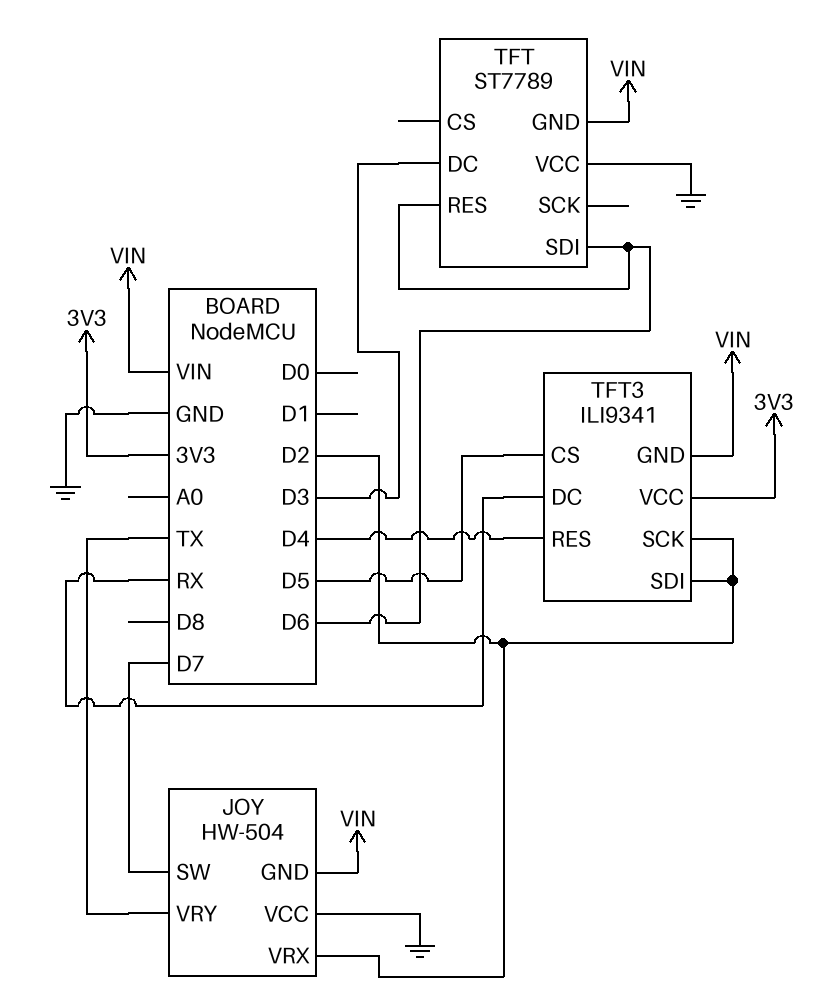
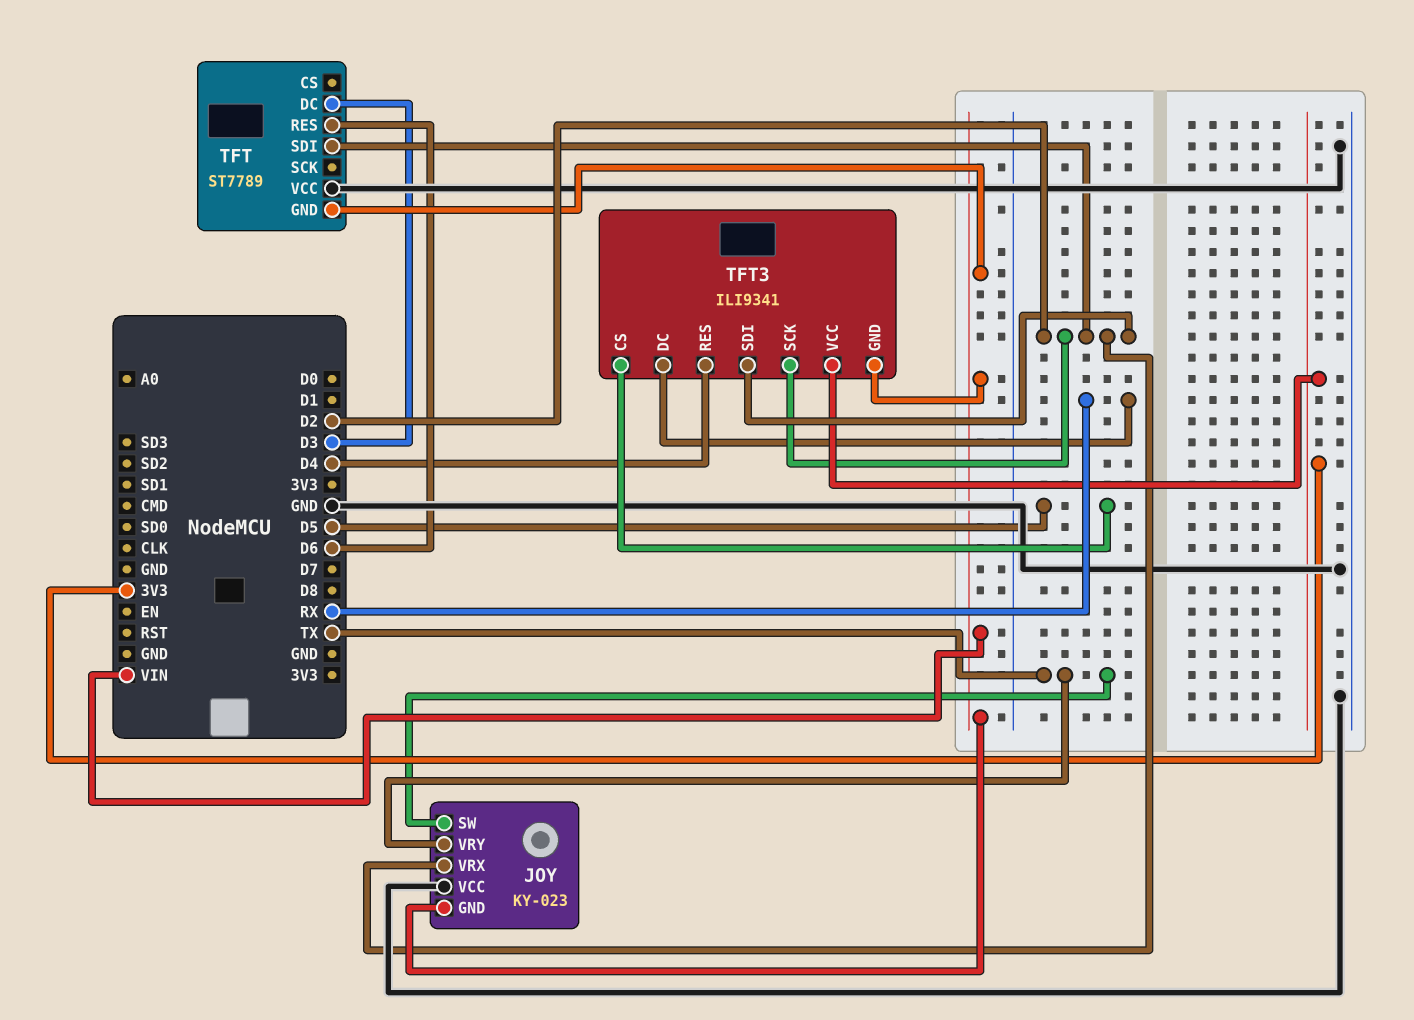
JOY: HW-504 -> KY-023
JOY pin SW: D7 -> TX
TFT pin SDI: D6 -> D2

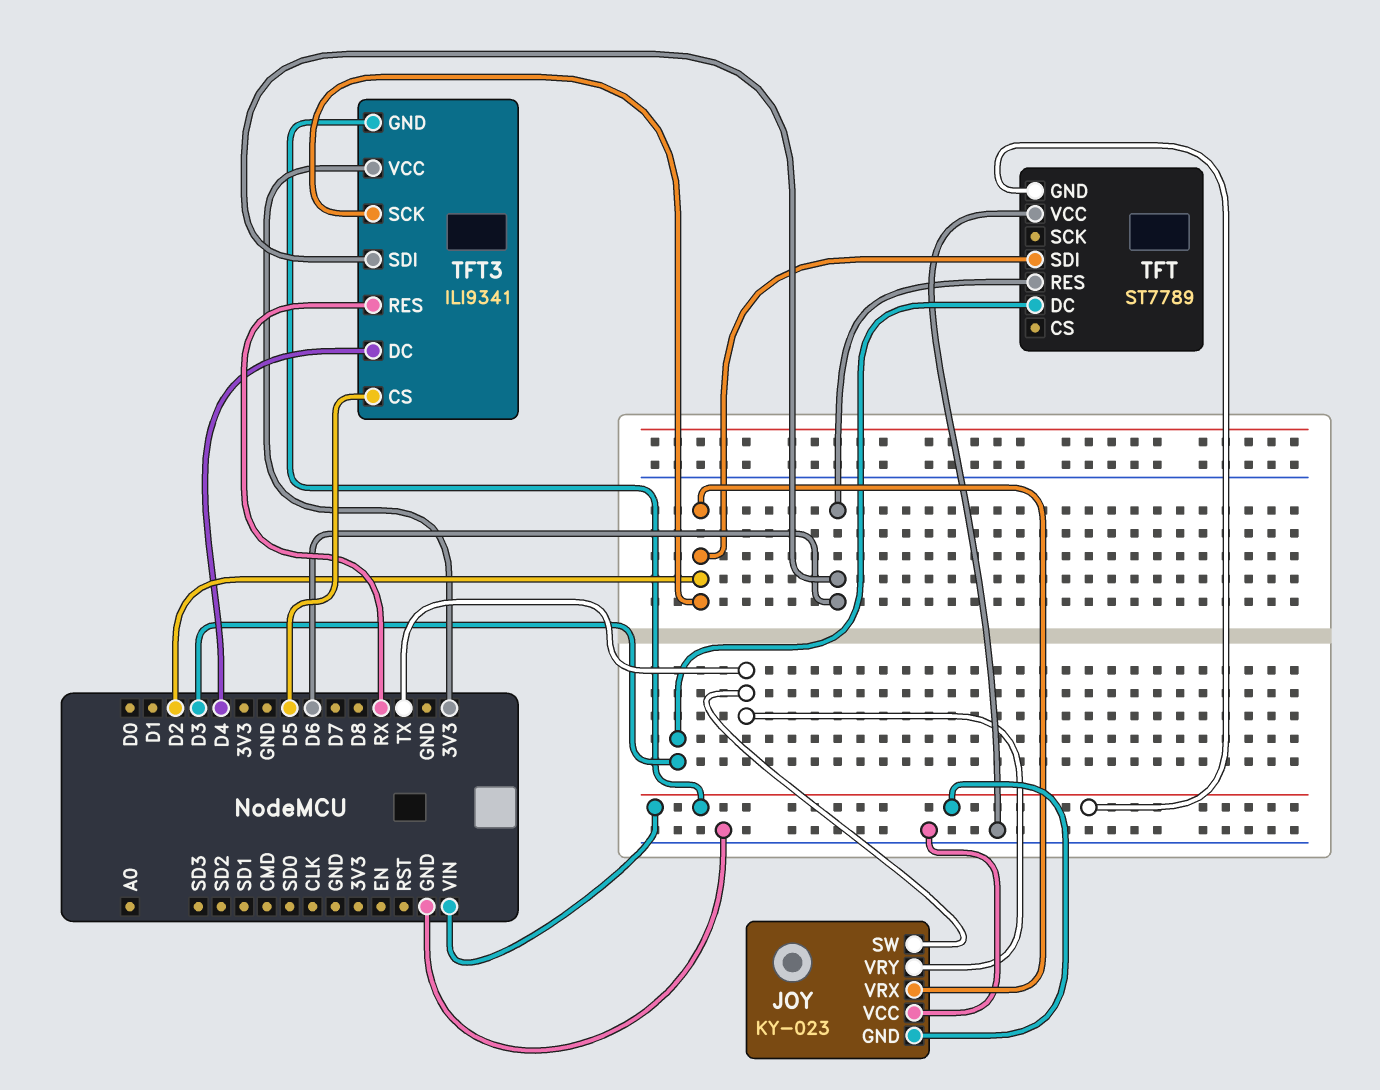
TFT3 pin DC: RX -> D4
TFT3 pin RES: D4 -> RX
TFT3 pin SDI: D2 -> D6

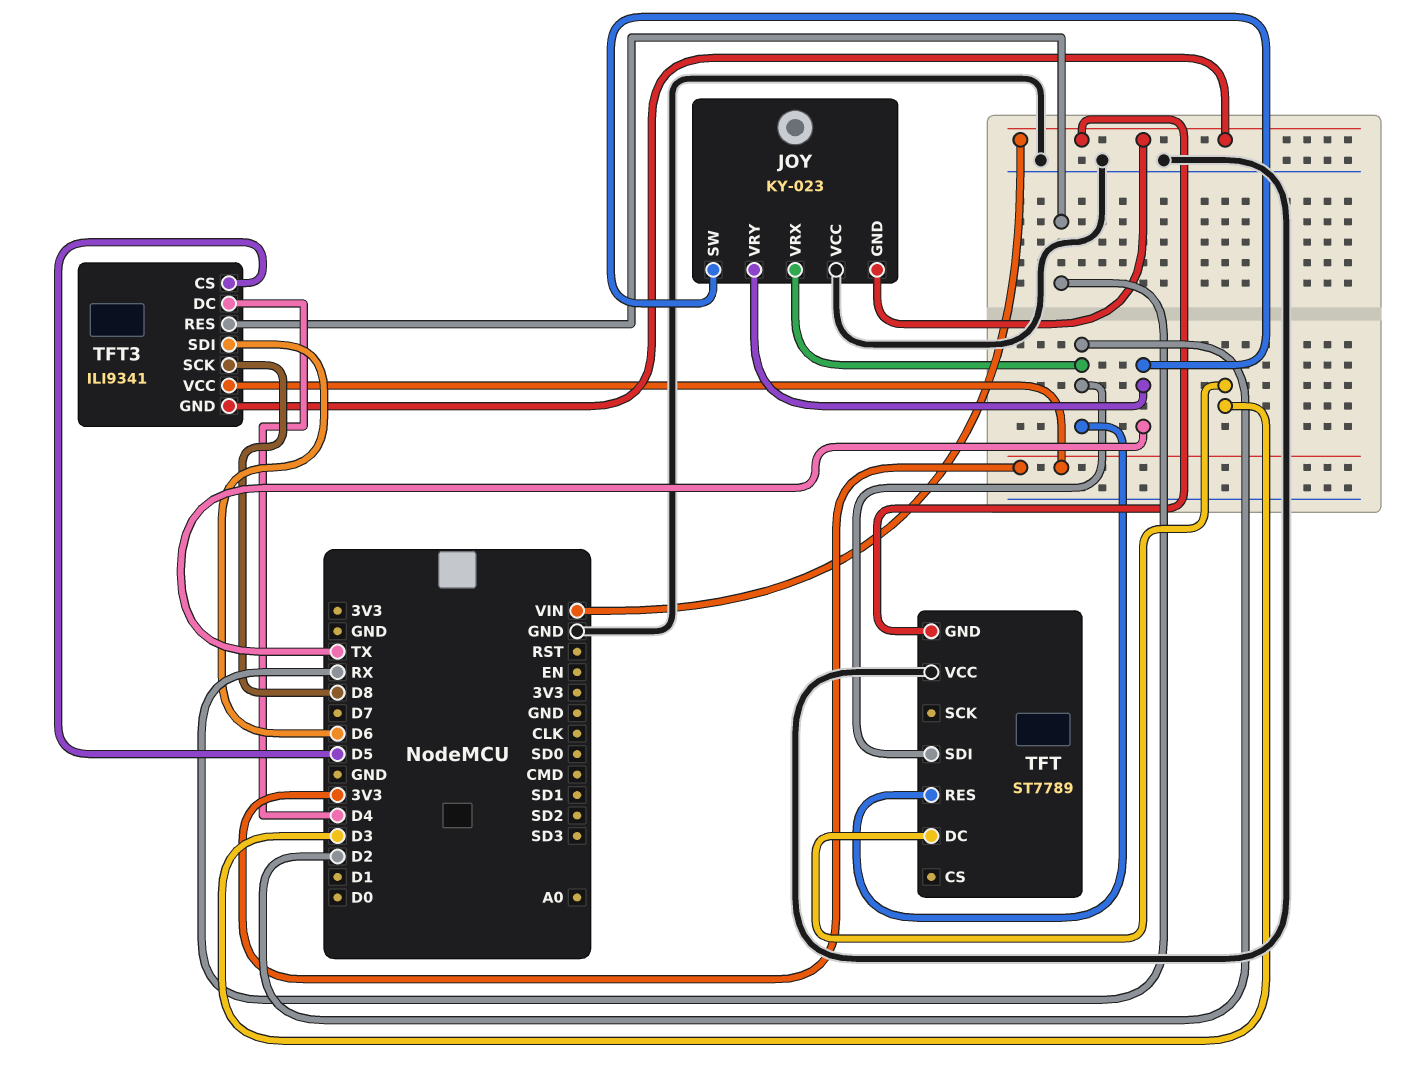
TFT pin RES: D6 -> D2
TFT3 pin SCK: D2 -> D8

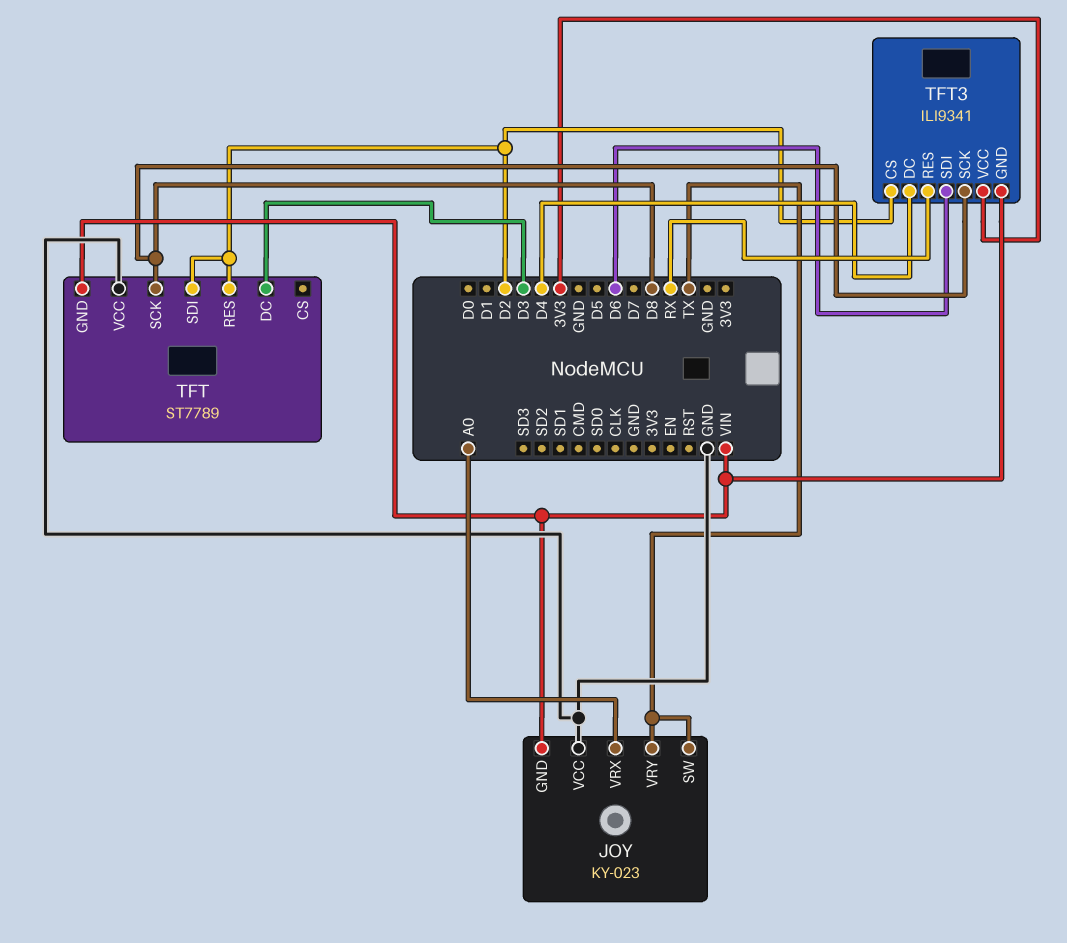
JOY pin VRX: D2 -> A0
TFT pin SCK: none -> D8
TFT3 pin CS: D5 -> D2

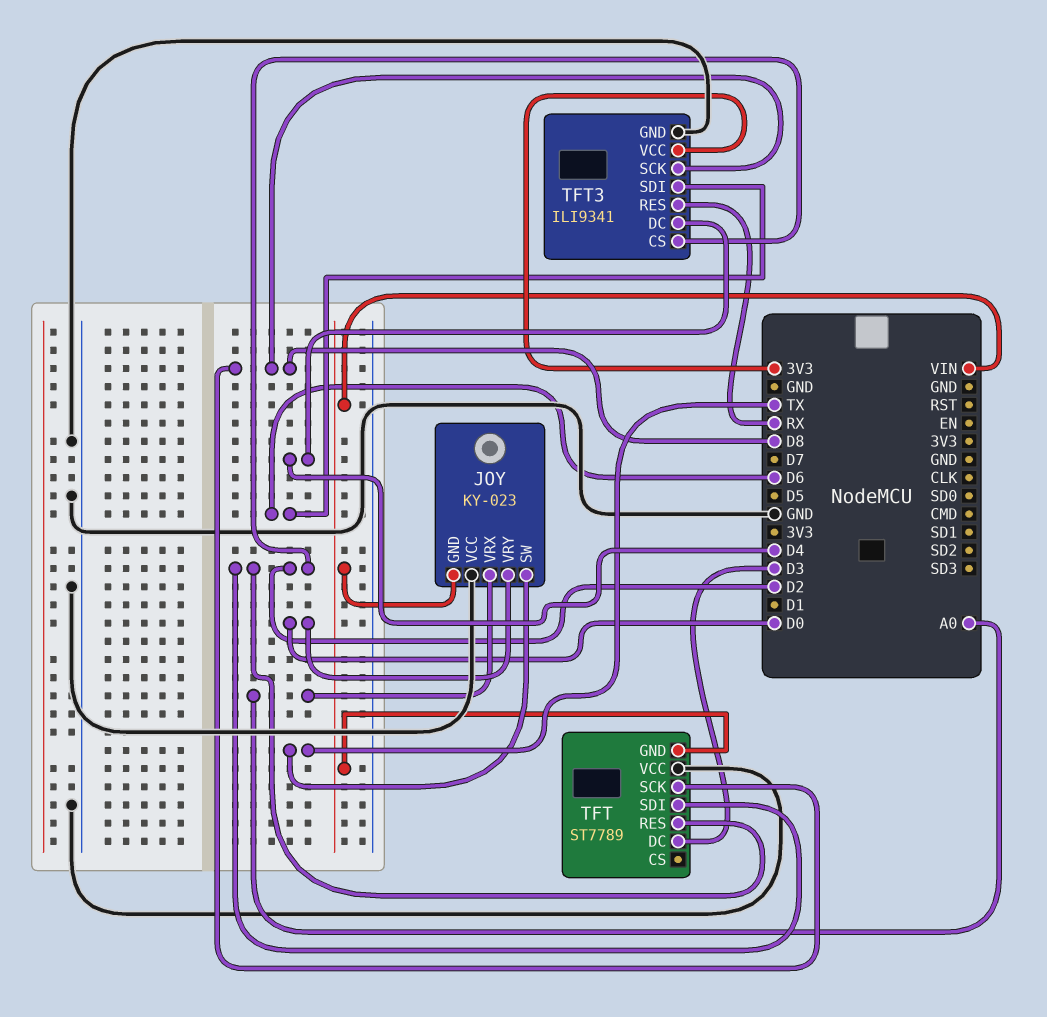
JOY pin VRY: TX -> D0
TFT3 pin GND: VIN -> GND

